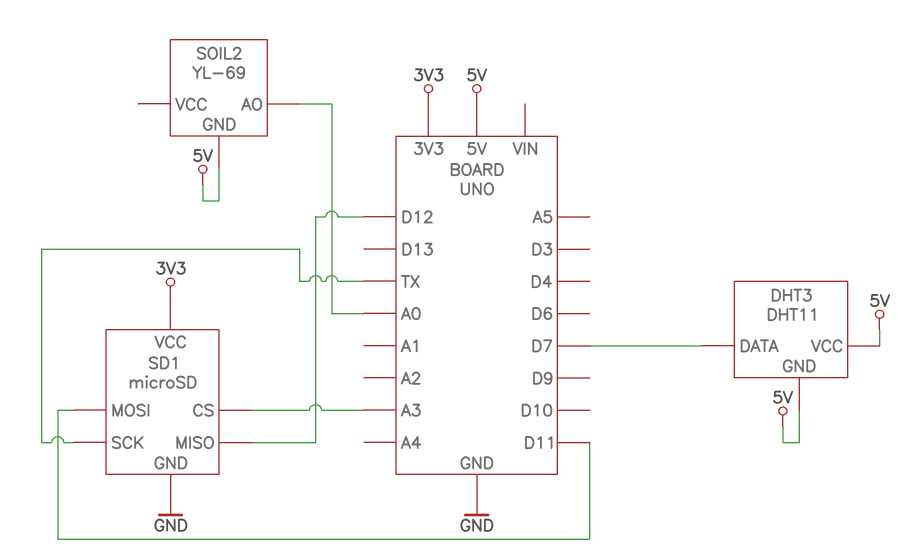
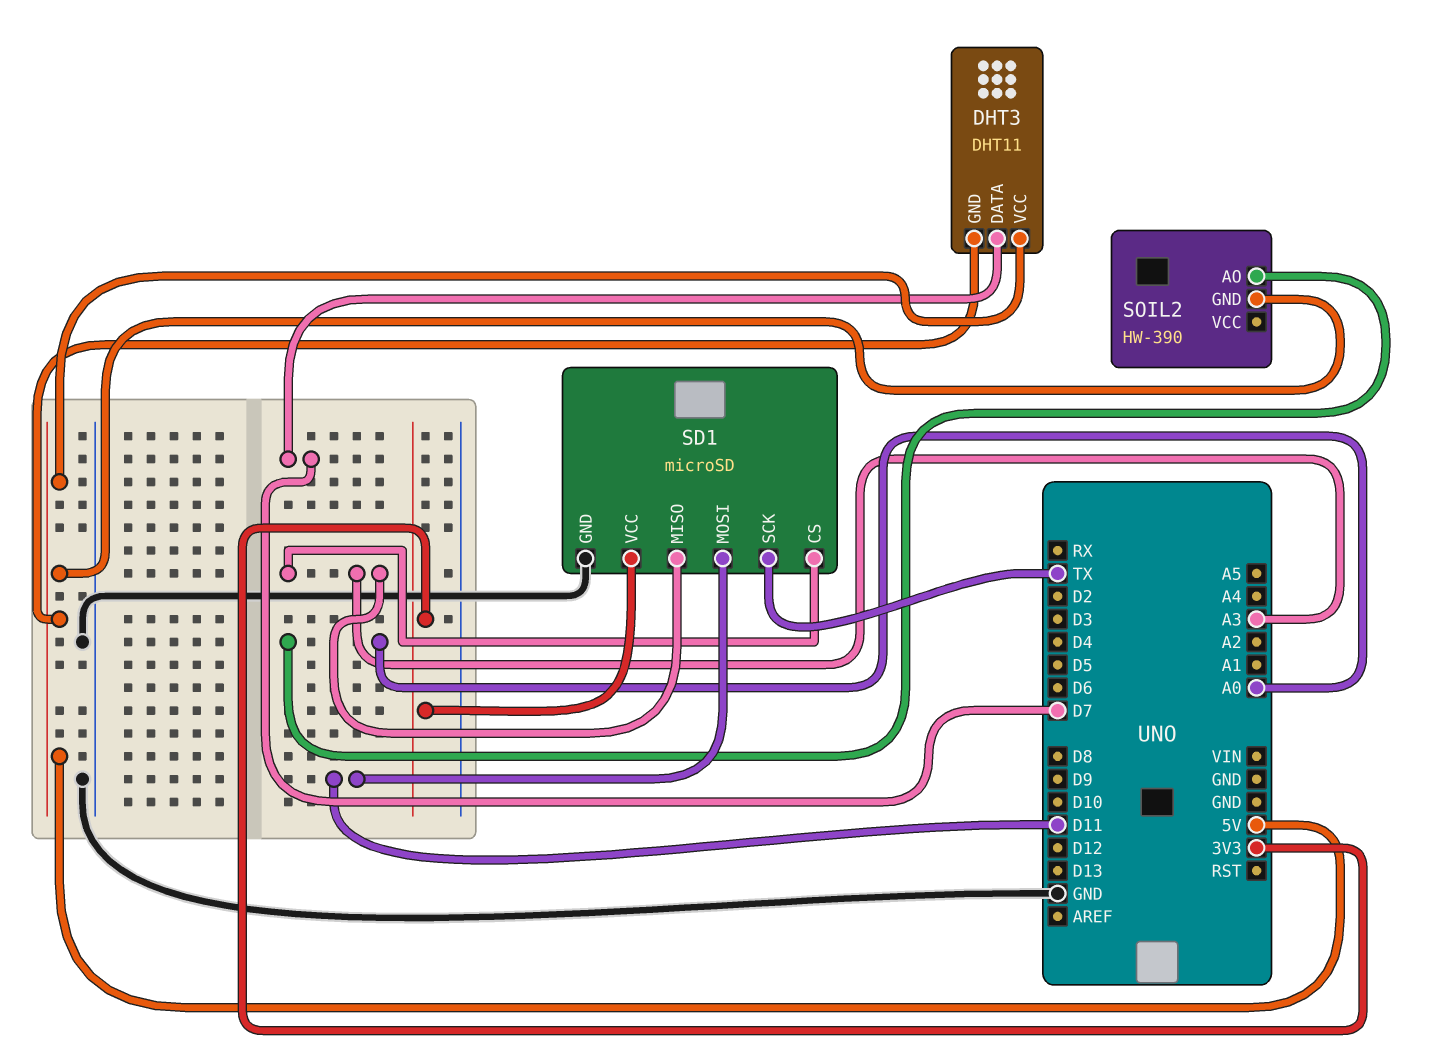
SD1 pin MISO: D12 -> A3
SOIL2: YL-69 -> HW-390

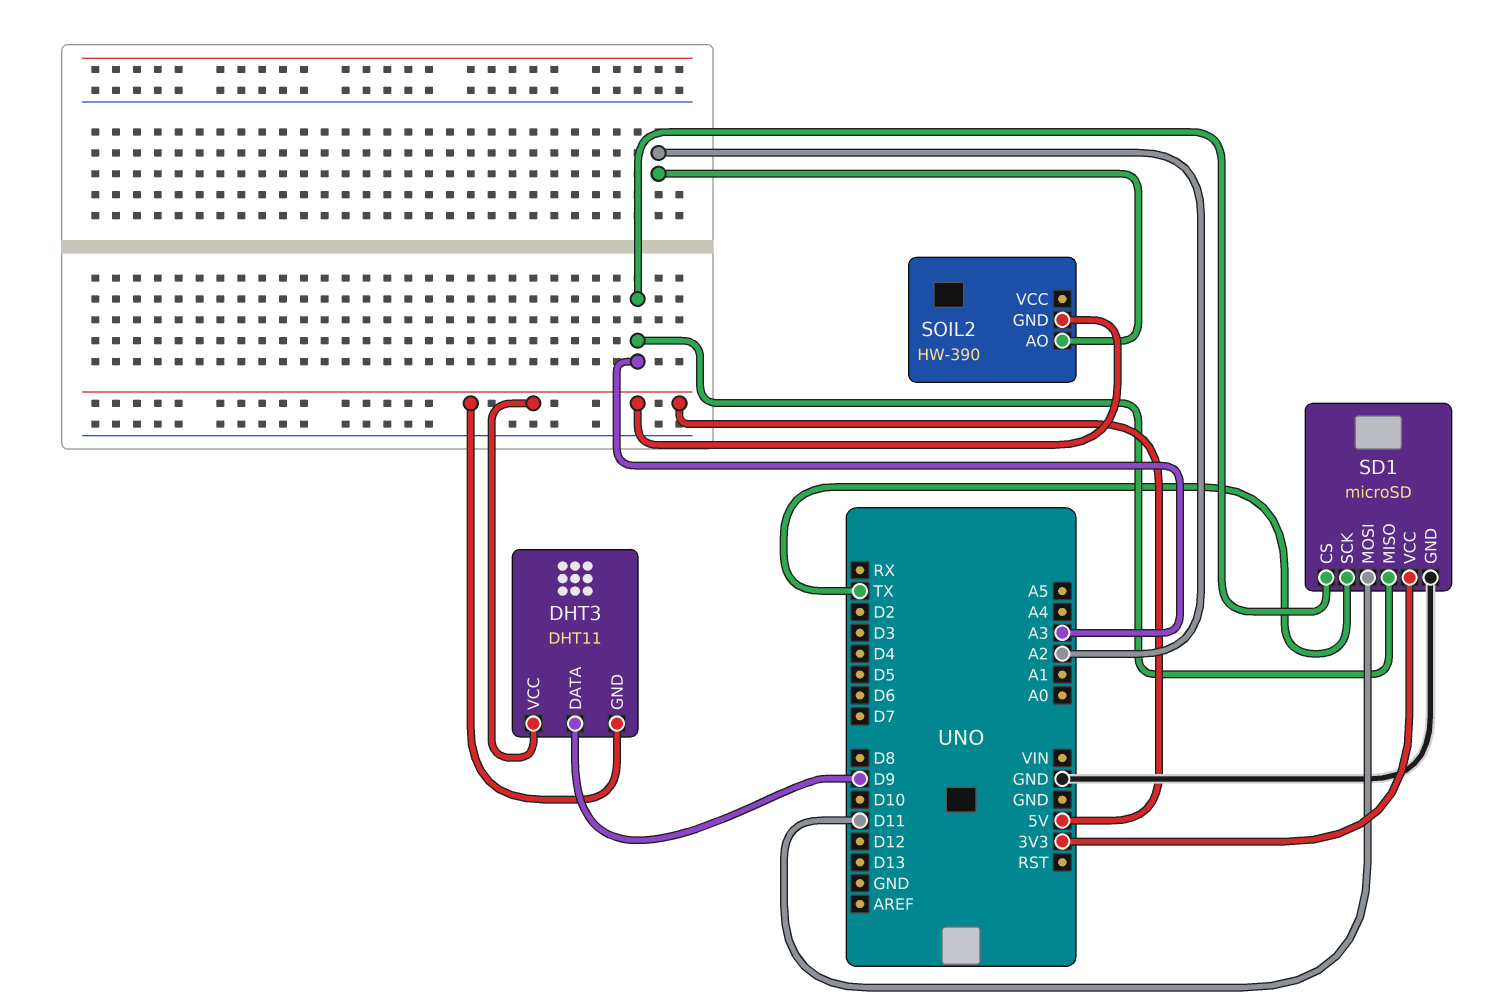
DHT3 pin DATA: D7 -> D9
SOIL2 pin AO: A0 -> A2

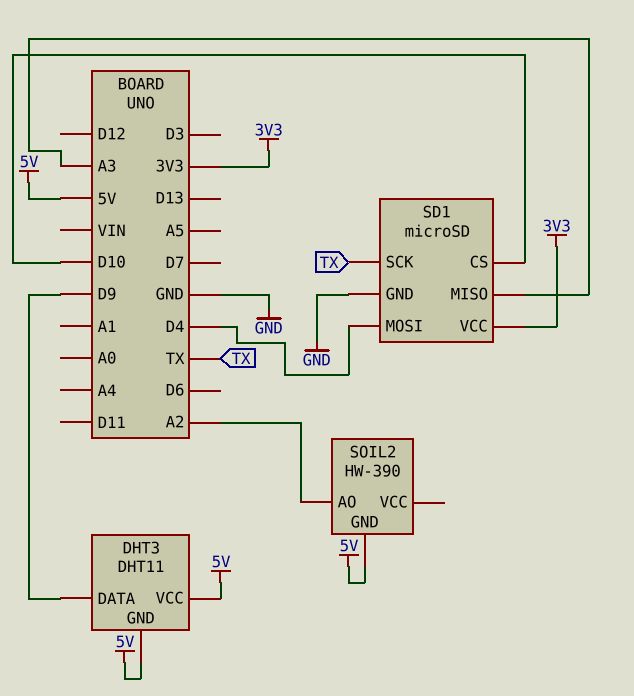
SD1 pin CS: A3 -> D10
SD1 pin MOSI: D11 -> D4

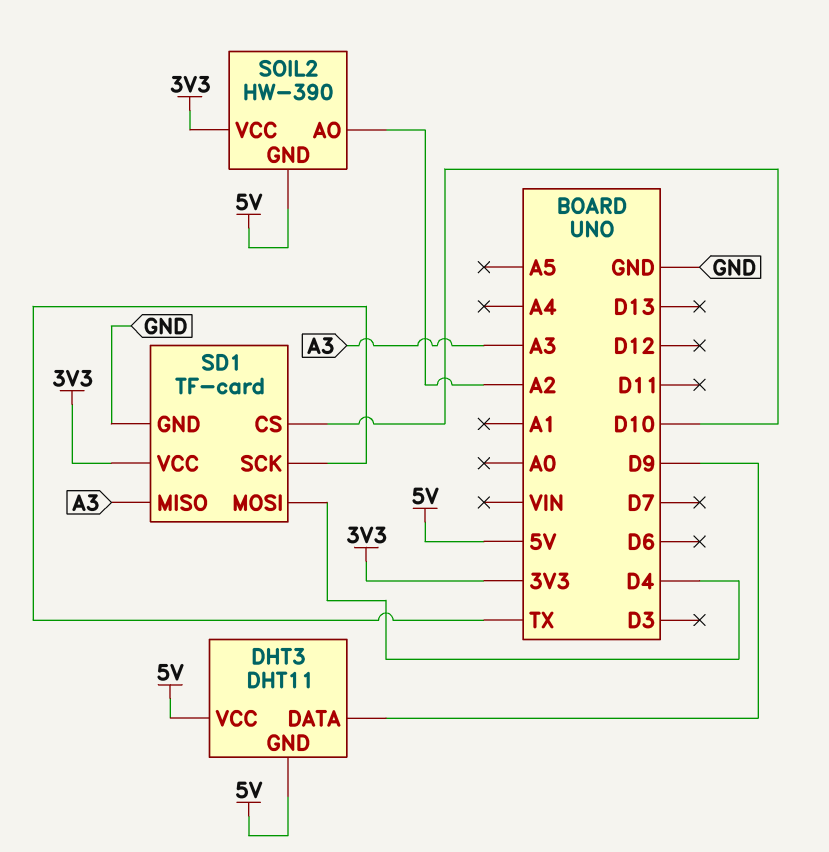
SD1: microSD -> TF-card
SOIL2 pin VCC: none -> 3V3

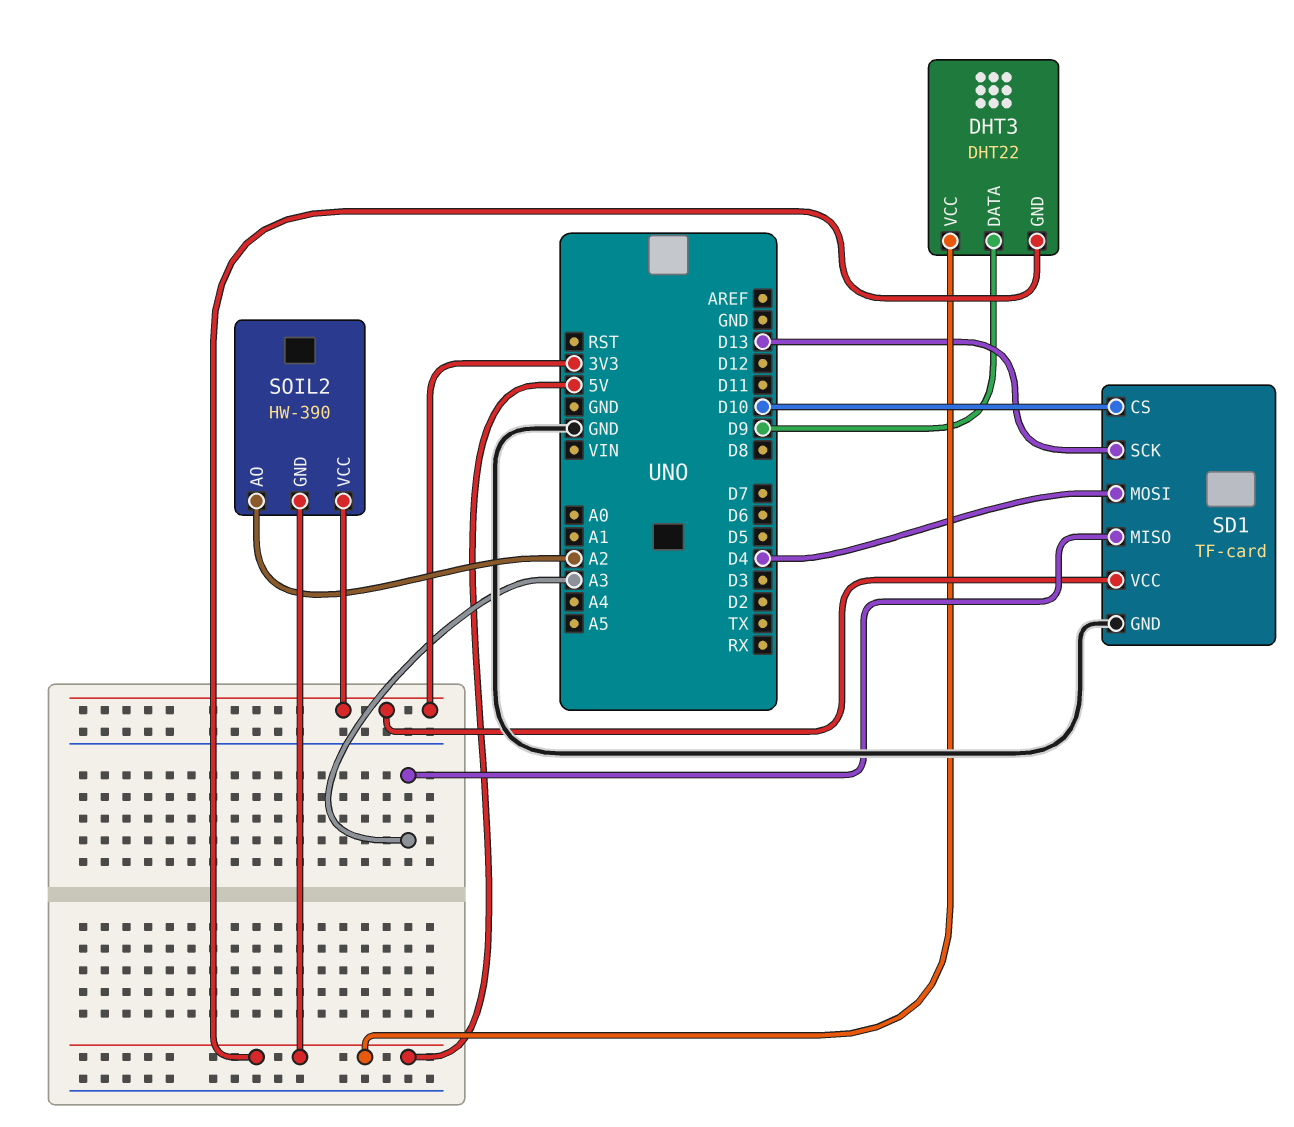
DHT3: DHT11 -> DHT22
SD1 pin SCK: TX -> D13

